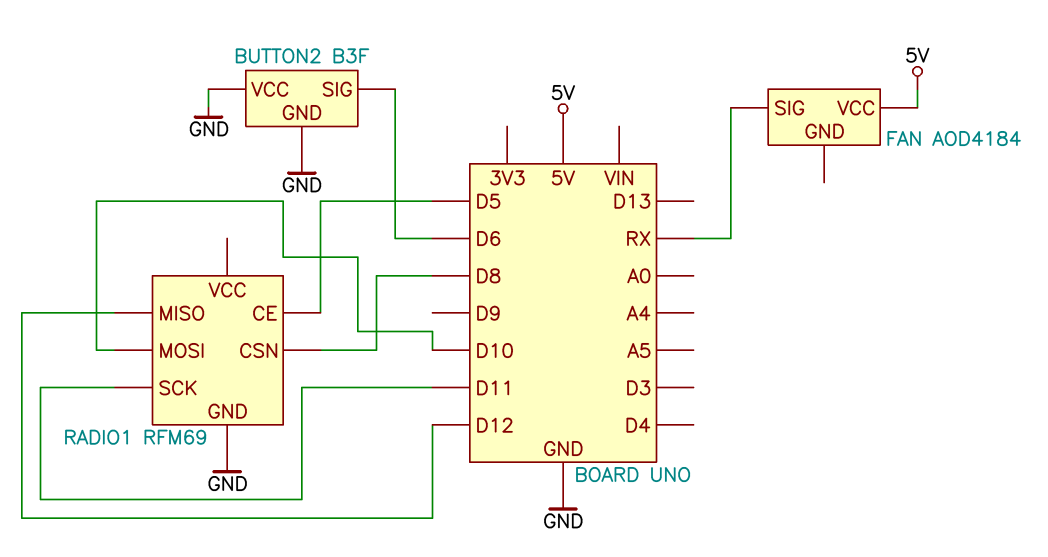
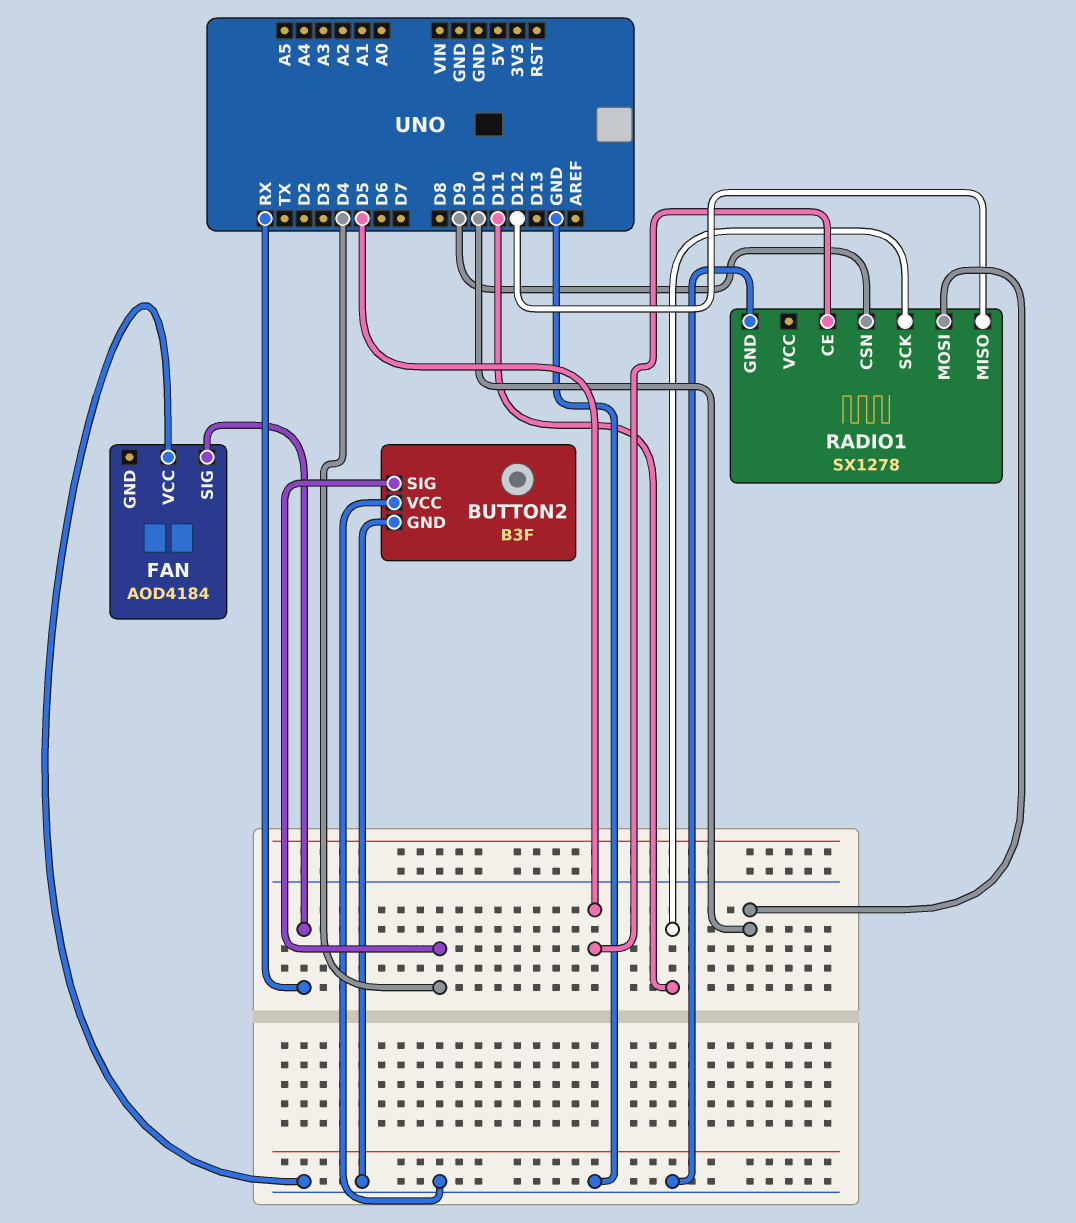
BUTTON2 pin SIG: D6 -> D4
FAN pin VCC: 5V -> GND
RADIO1: RFM69 -> SX1278
RADIO1 pin CSN: D8 -> D9

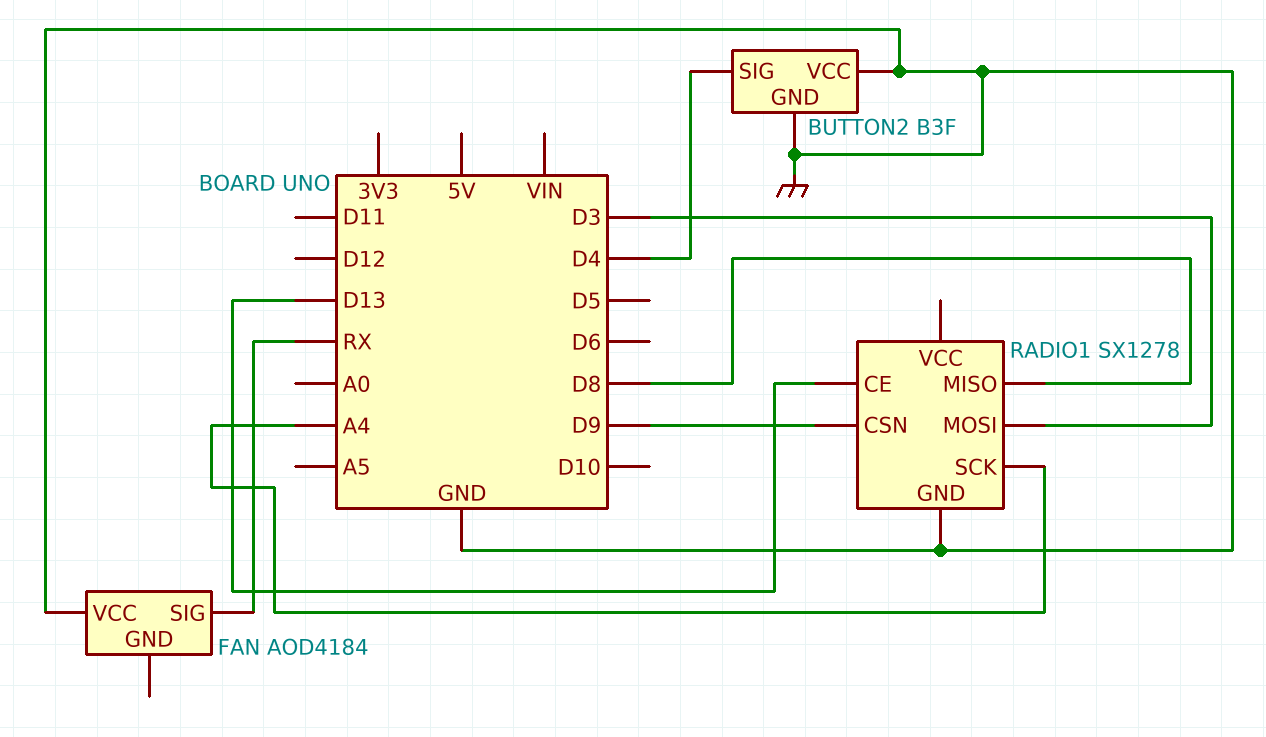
RADIO1 pin CE: D5 -> D13
RADIO1 pin MISO: D12 -> D8
RADIO1 pin MOSI: D10 -> D3
RADIO1 pin SCK: D11 -> A4

